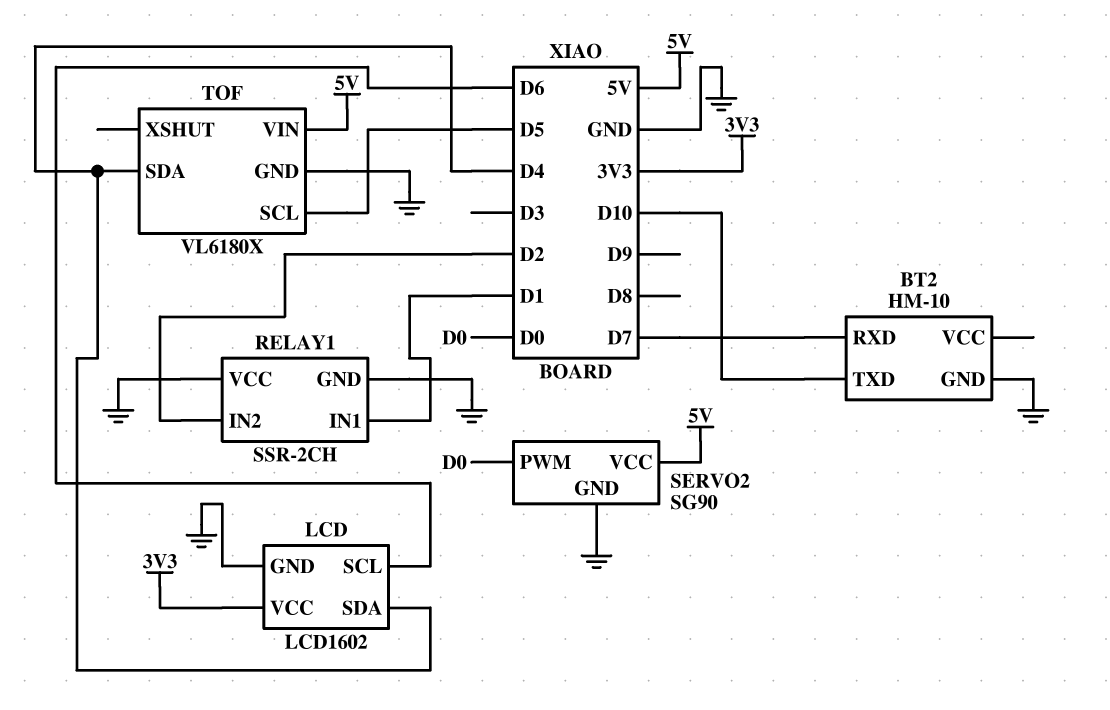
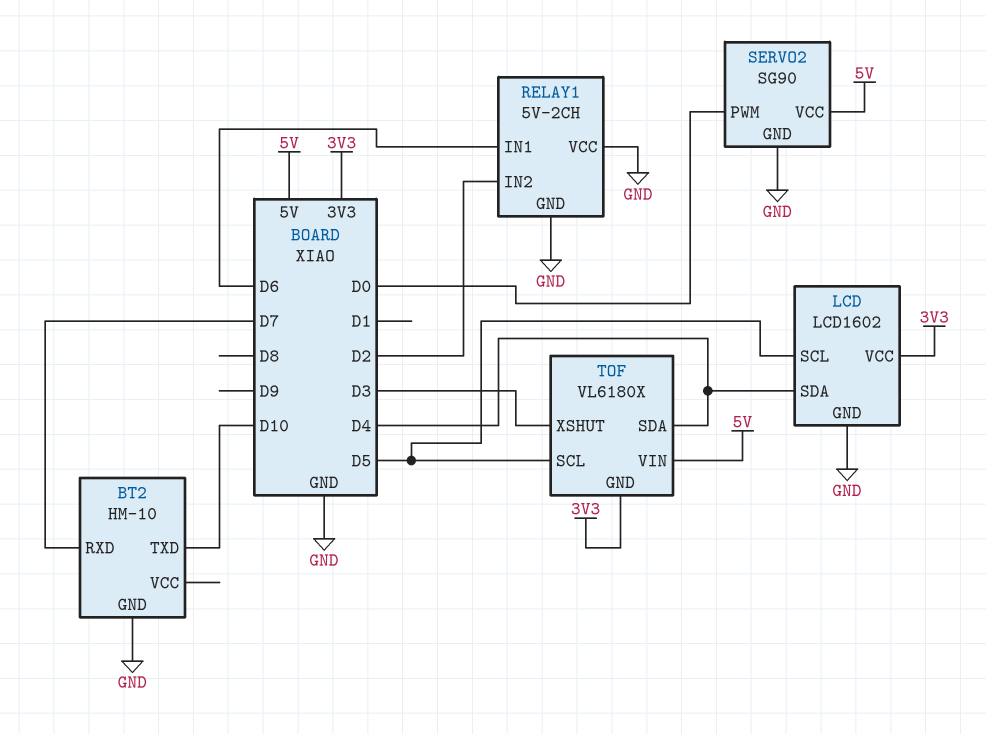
LCD pin SCL: D6 -> D5
RELAY1: SSR-2CH -> 5V-2CH
RELAY1 pin IN1: D1 -> D6
TOF pin GND: GND -> 3V3
TOF pin XSHUT: none -> D3

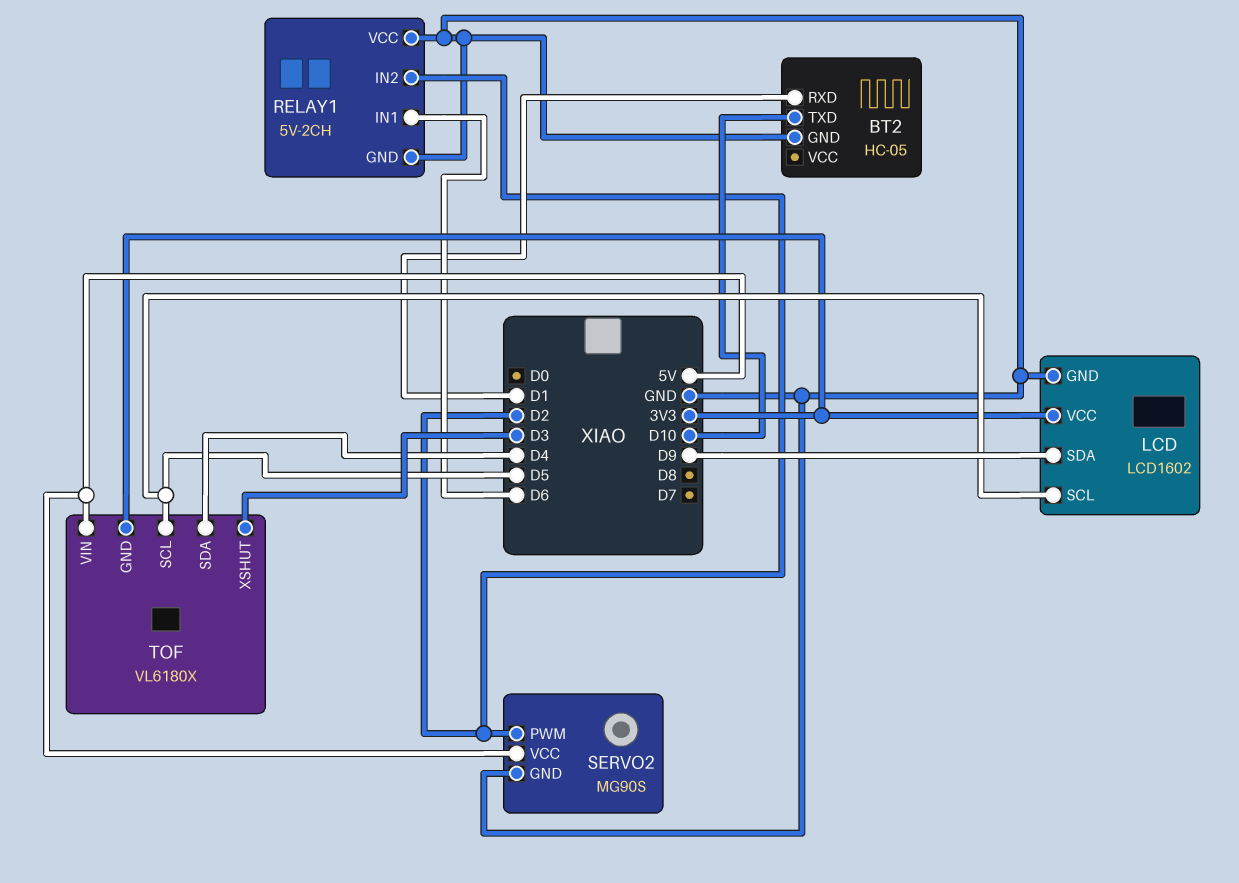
BT2: HM-10 -> HC-05
BT2 pin RXD: D7 -> D1
LCD pin SDA: D4 -> D9
SERVO2: SG90 -> MG90S
SERVO2 pin PWM: D0 -> D2

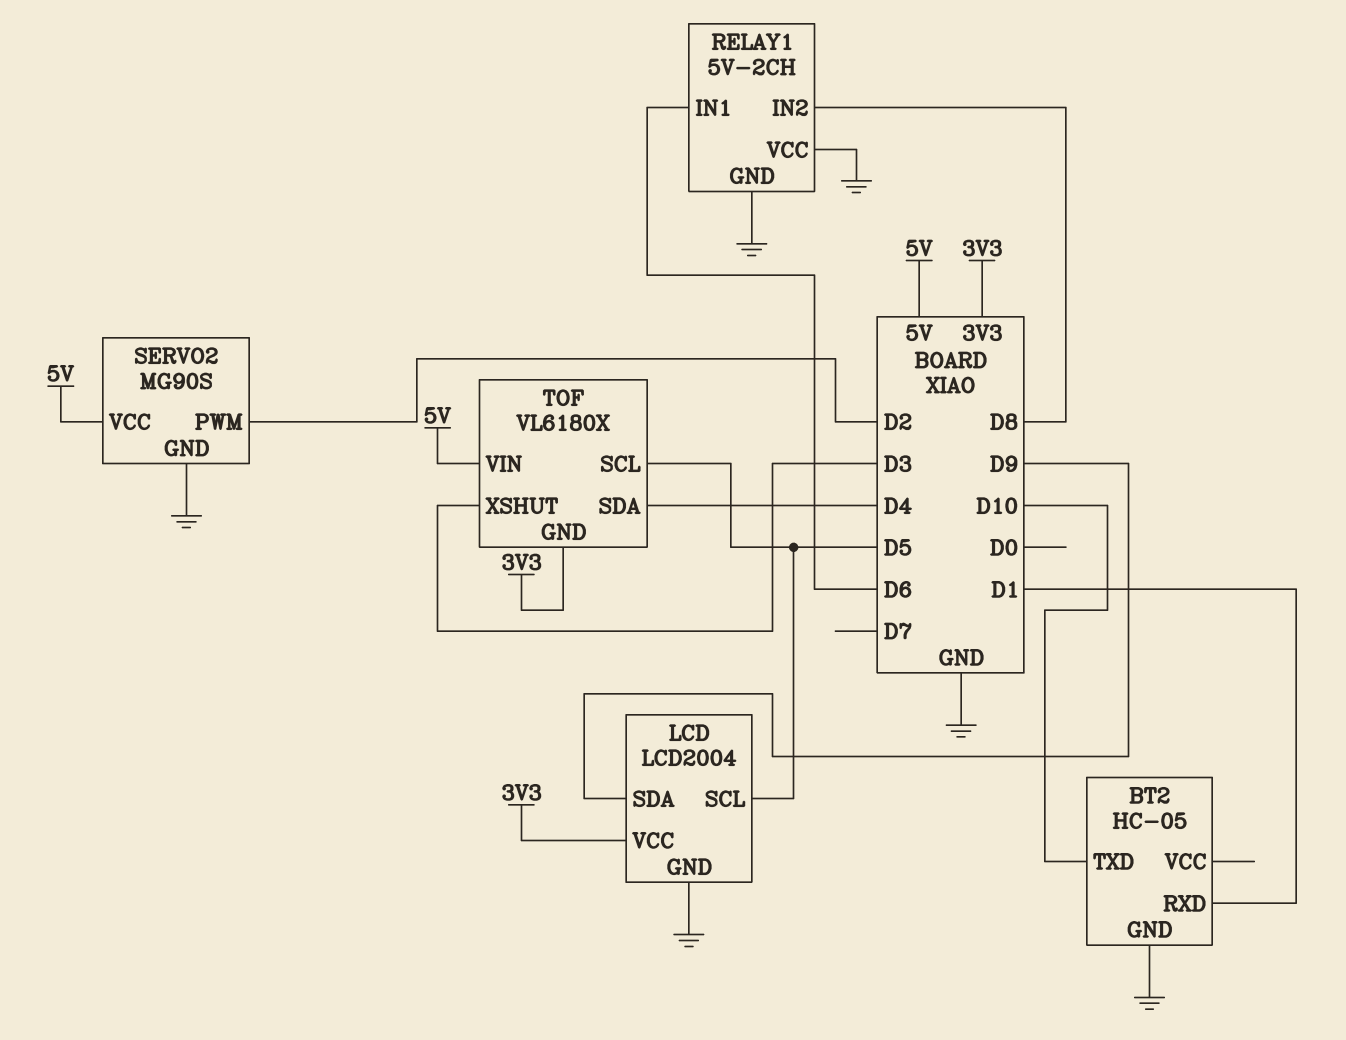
LCD: LCD1602 -> LCD2004
RELAY1 pin IN2: D2 -> D8

